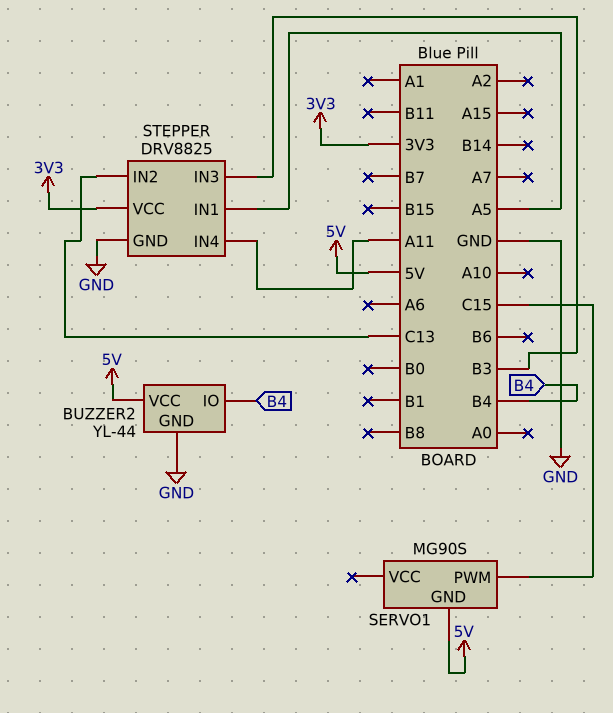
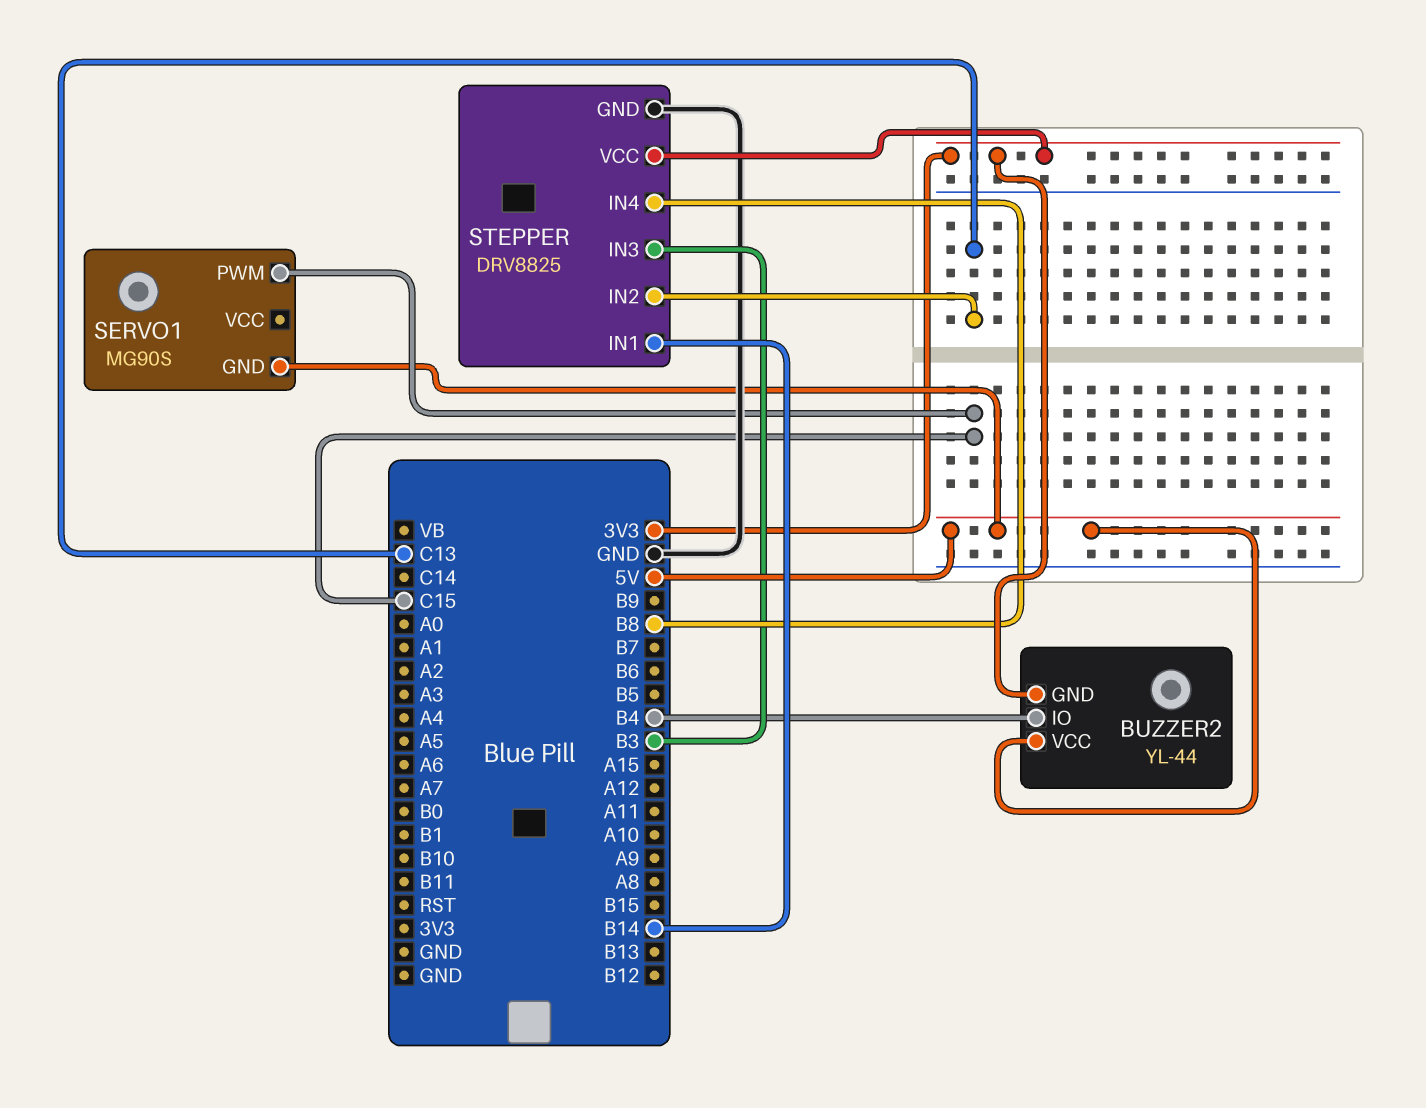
BUZZER2 pin GND: GND -> 3V3
STEPPER pin IN1: A5 -> B14
STEPPER pin IN4: A11 -> B8

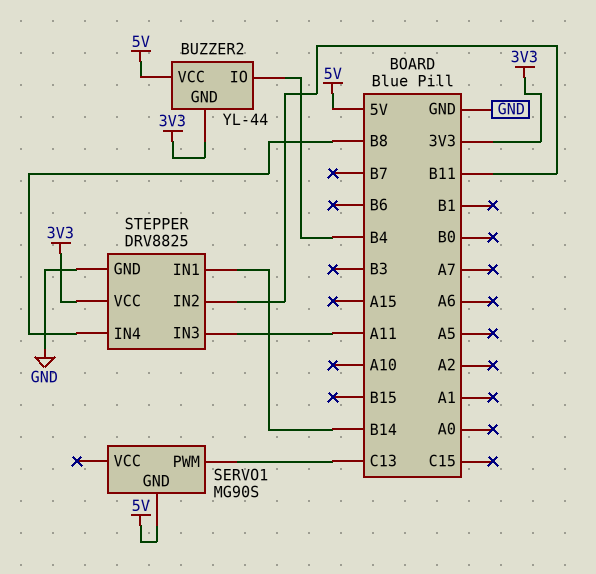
SERVO1 pin PWM: C15 -> C13
STEPPER pin IN2: C13 -> B11
STEPPER pin IN3: B3 -> A11

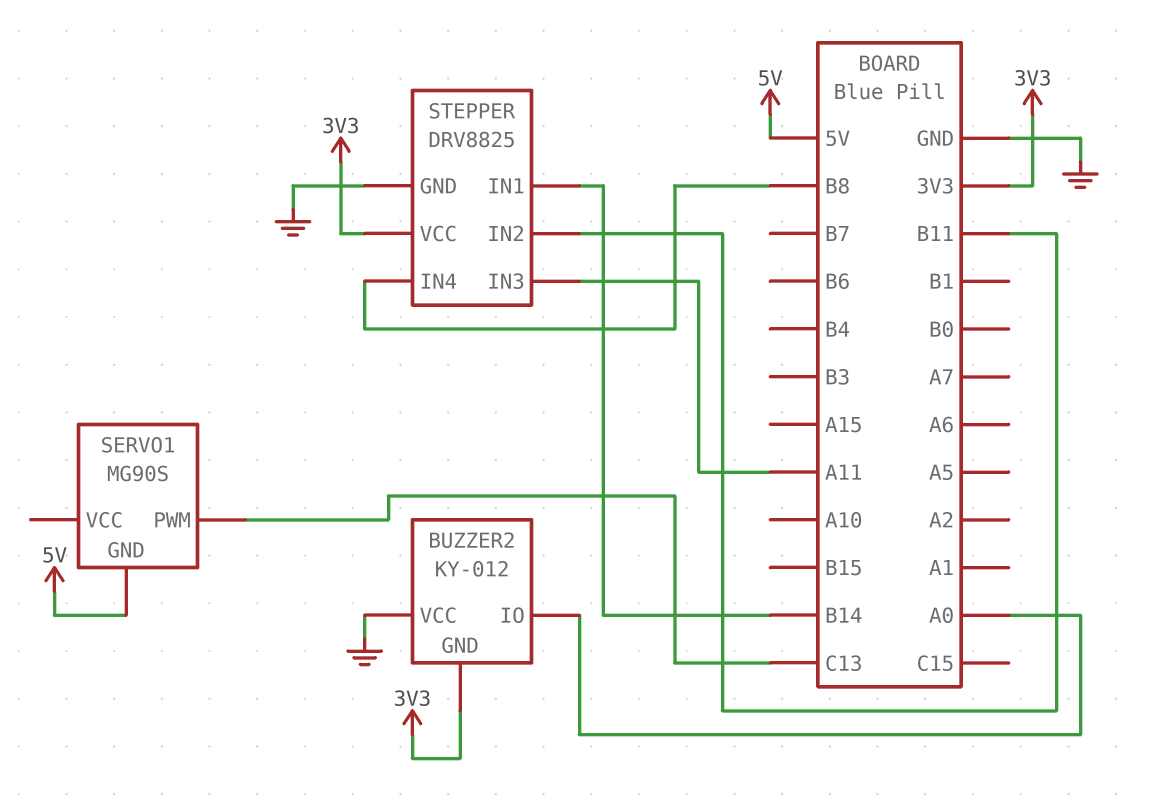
BUZZER2: YL-44 -> KY-012
BUZZER2 pin IO: B4 -> A0
BUZZER2 pin VCC: 5V -> GND

